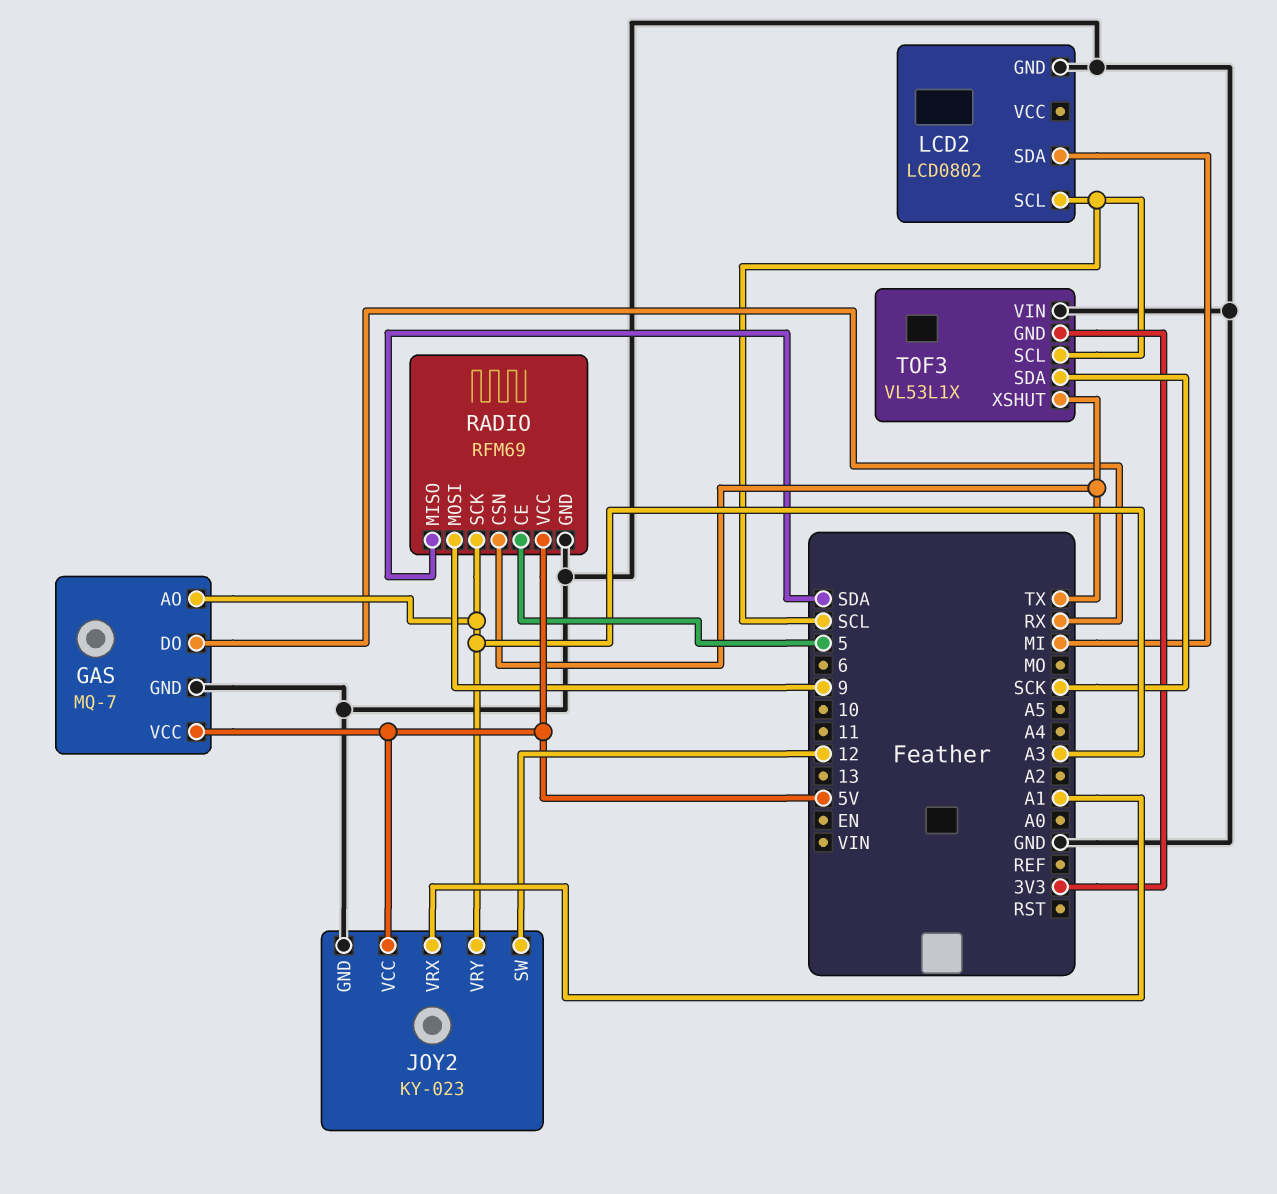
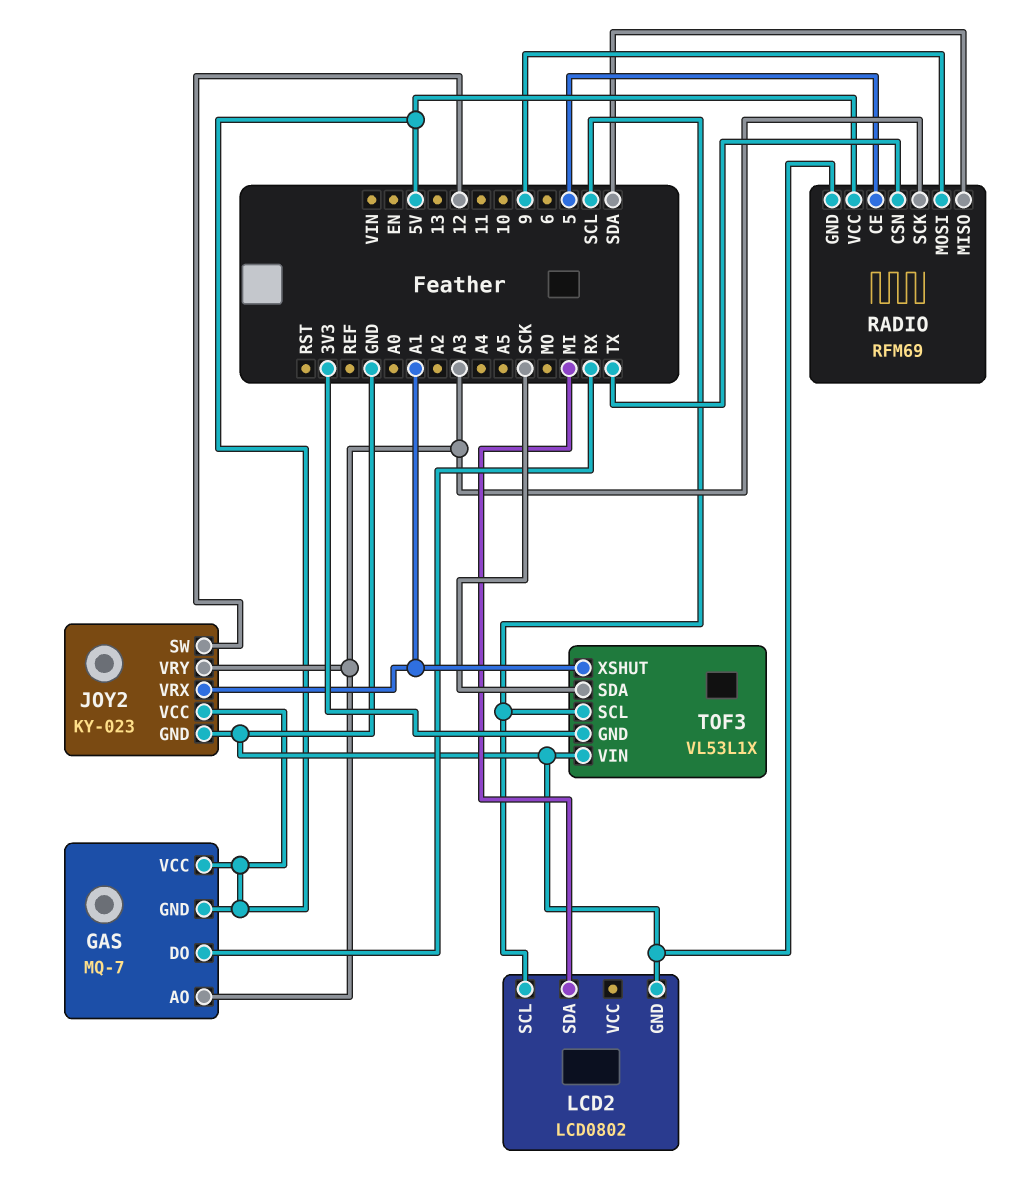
GAS pin GND: GND -> 5V
TOF3 pin XSHUT: TX -> A1

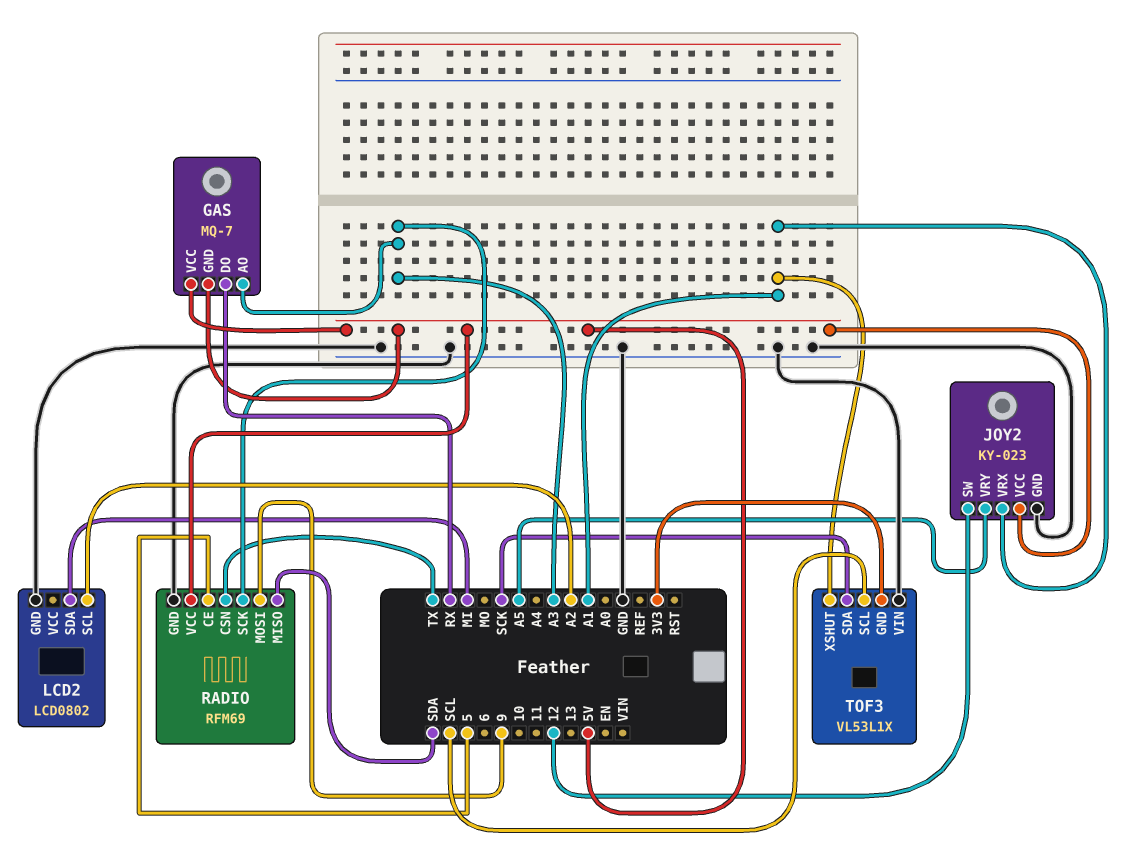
JOY2 pin VRY: A3 -> A5
LCD2 pin SCL: SCL -> A2

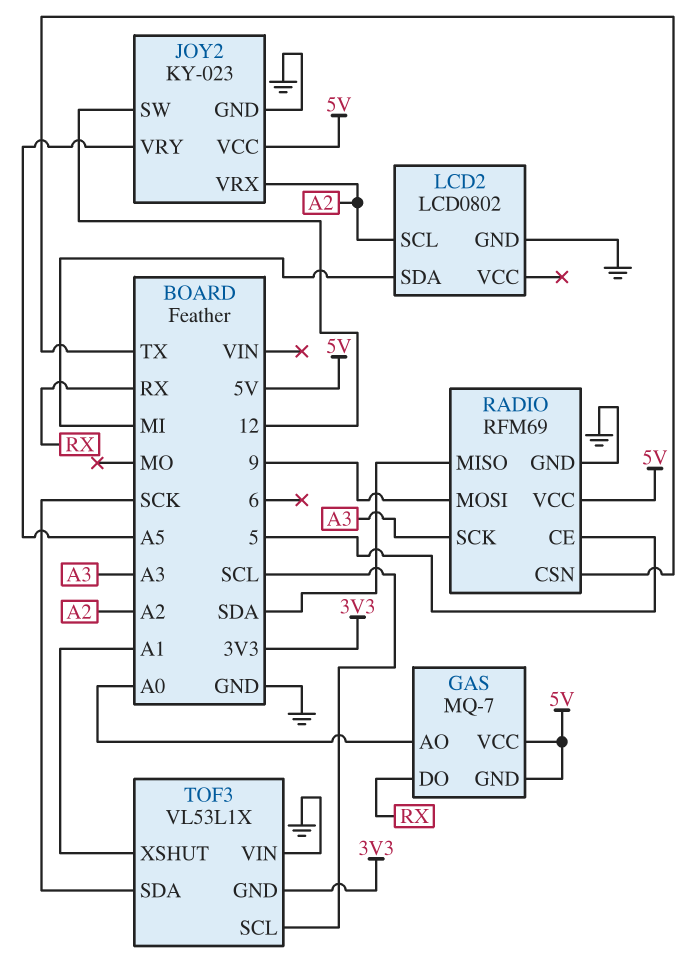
GAS pin AO: A3 -> A0
JOY2 pin VRX: A1 -> A2

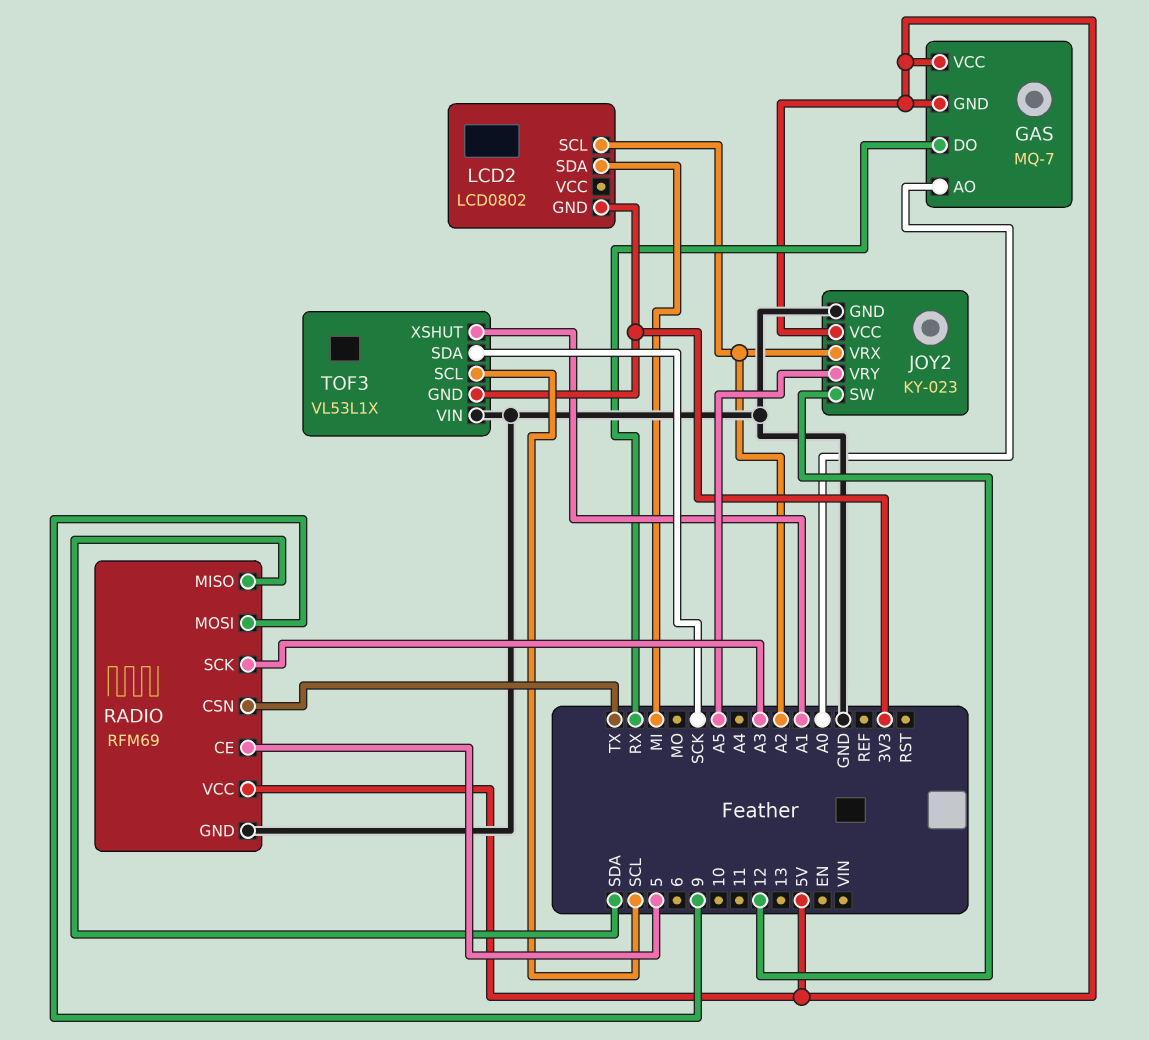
LCD2 pin GND: GND -> 3V3

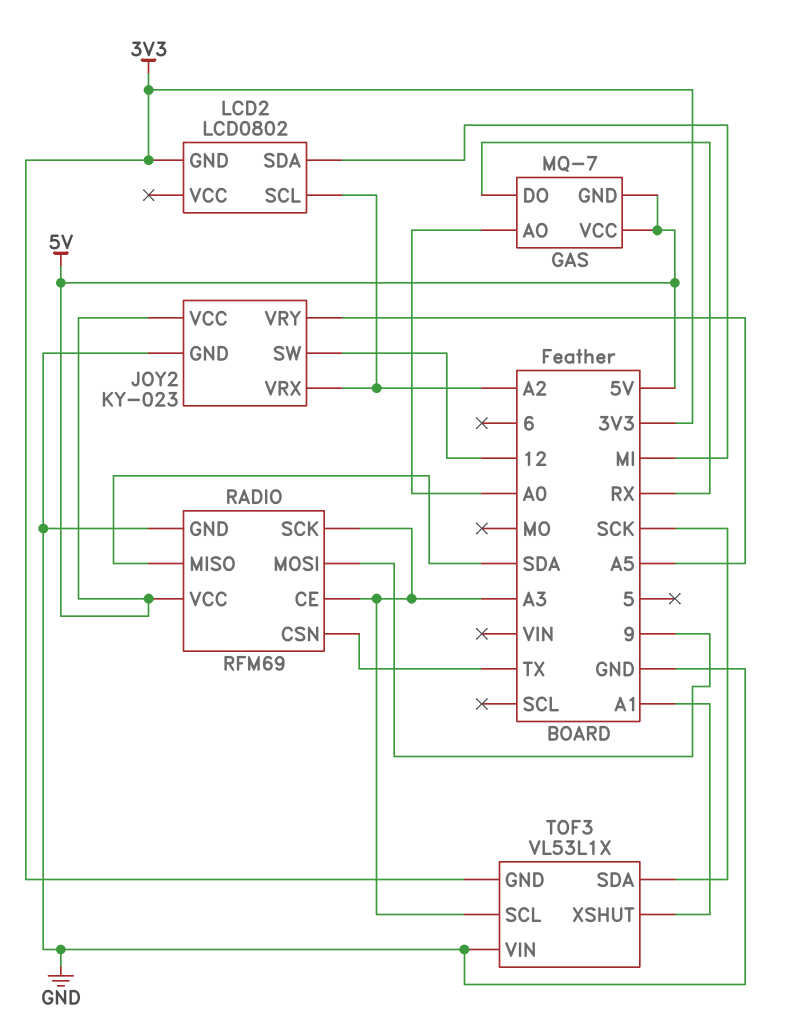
RADIO pin CE: 5 -> A3
TOF3 pin SCL: SCL -> A3

